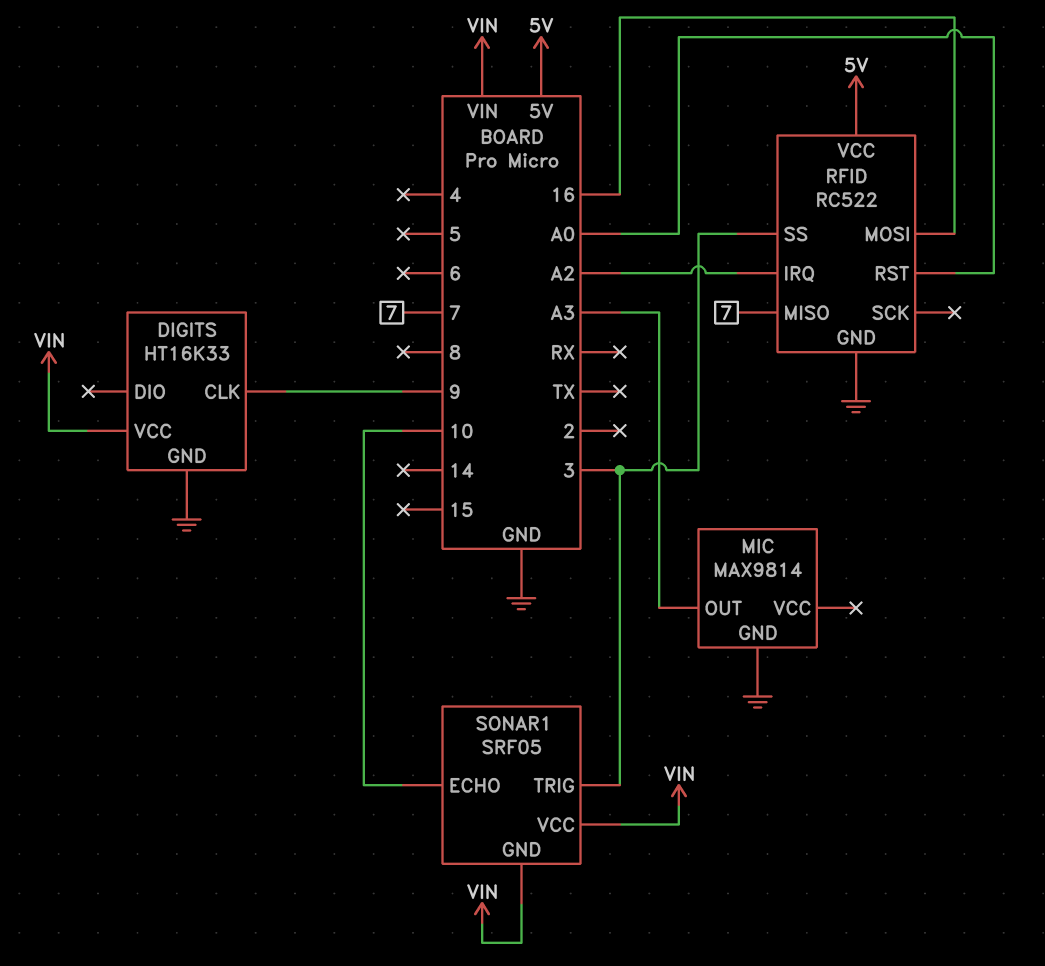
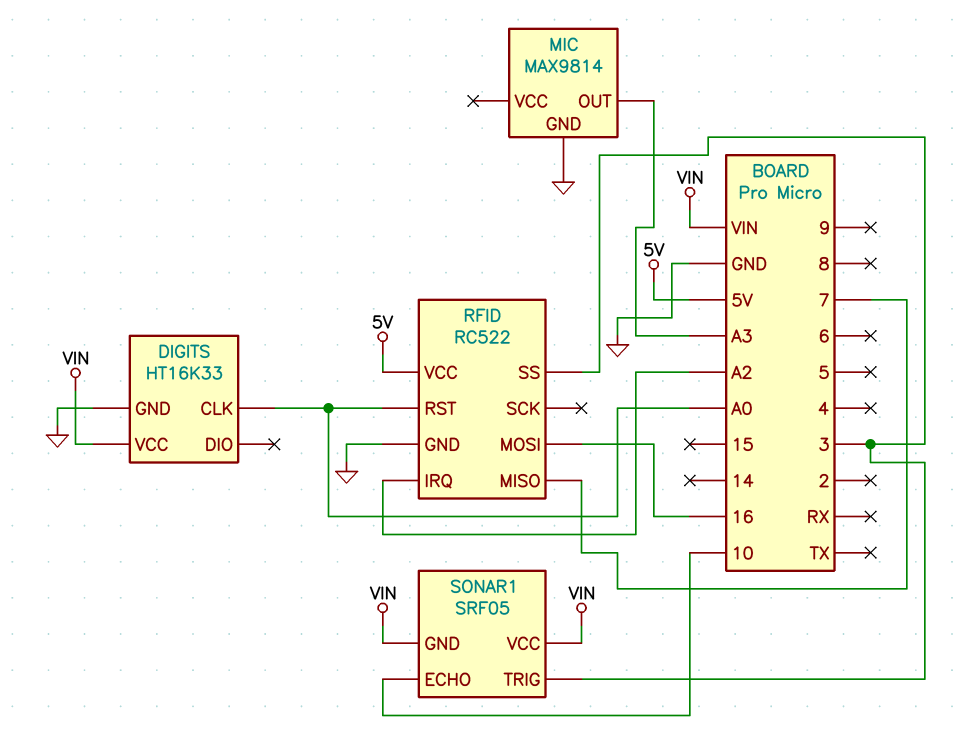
DIGITS pin CLK: 9 -> A0

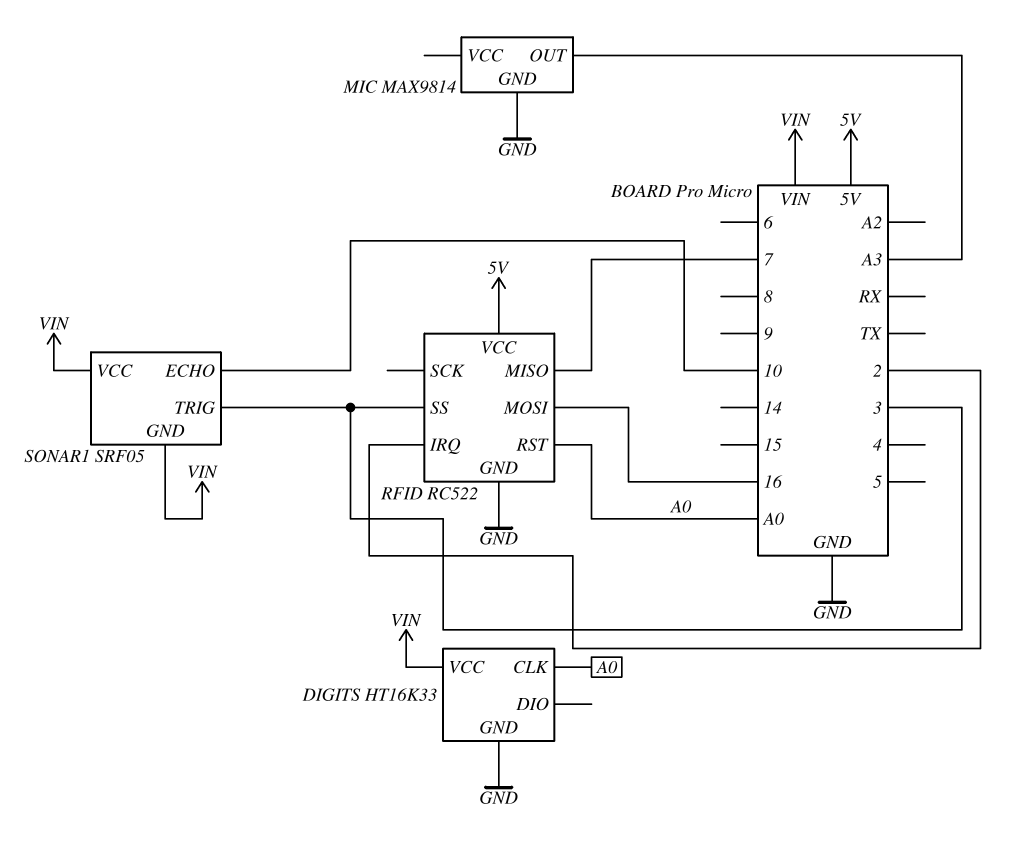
RFID pin IRQ: A2 -> 2

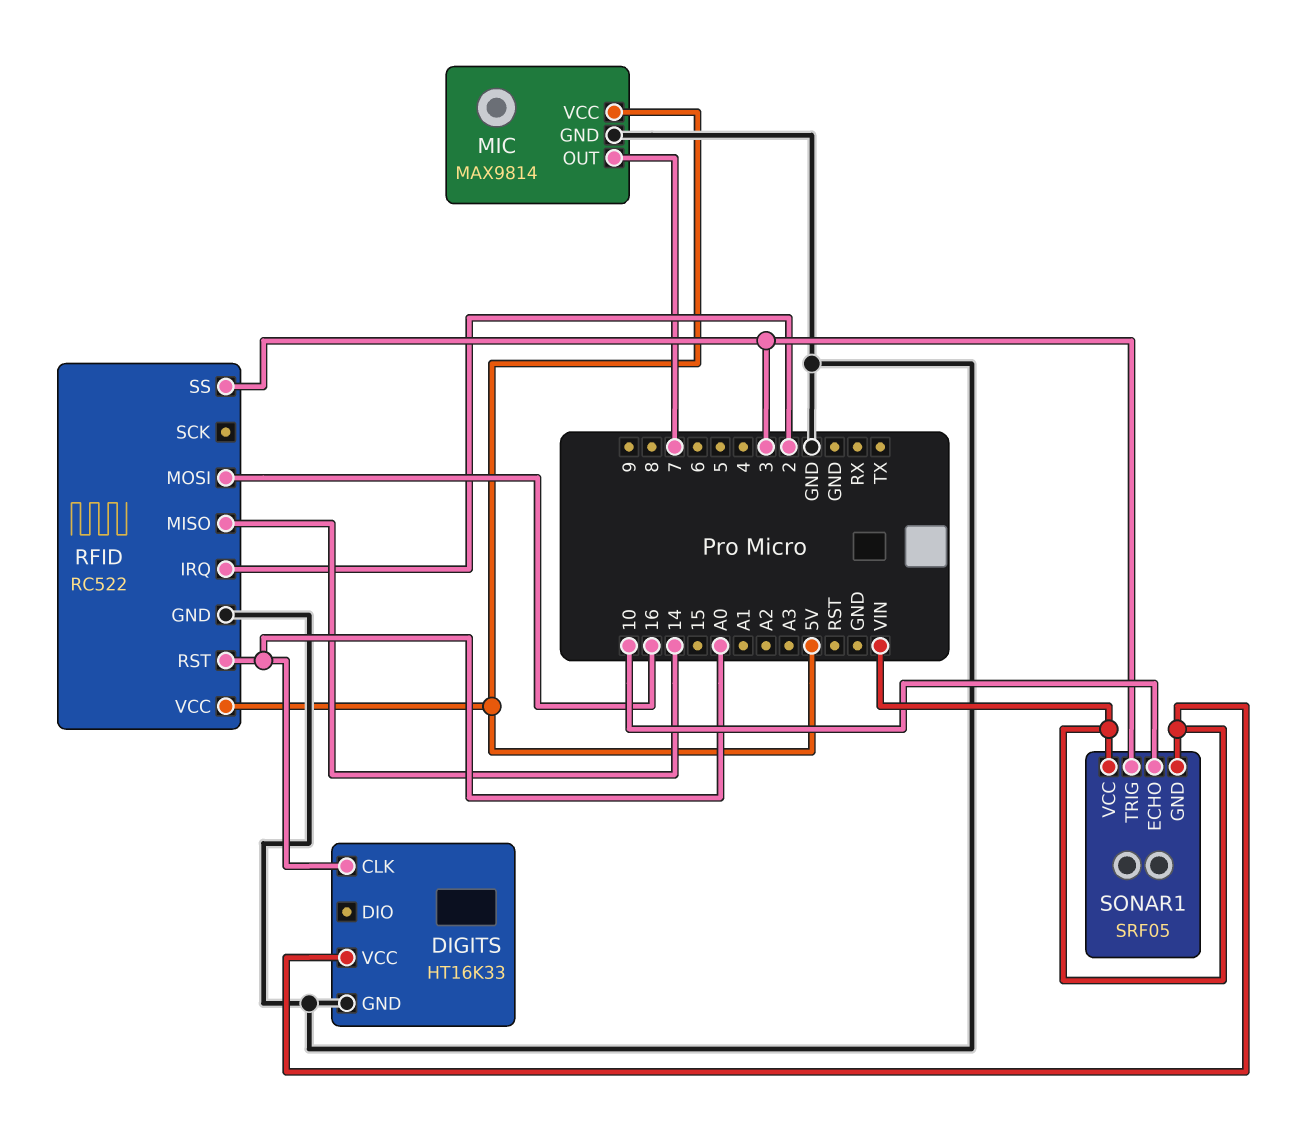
MIC pin OUT: A3 -> 7
MIC pin VCC: none -> 5V
RFID pin MISO: 7 -> 14

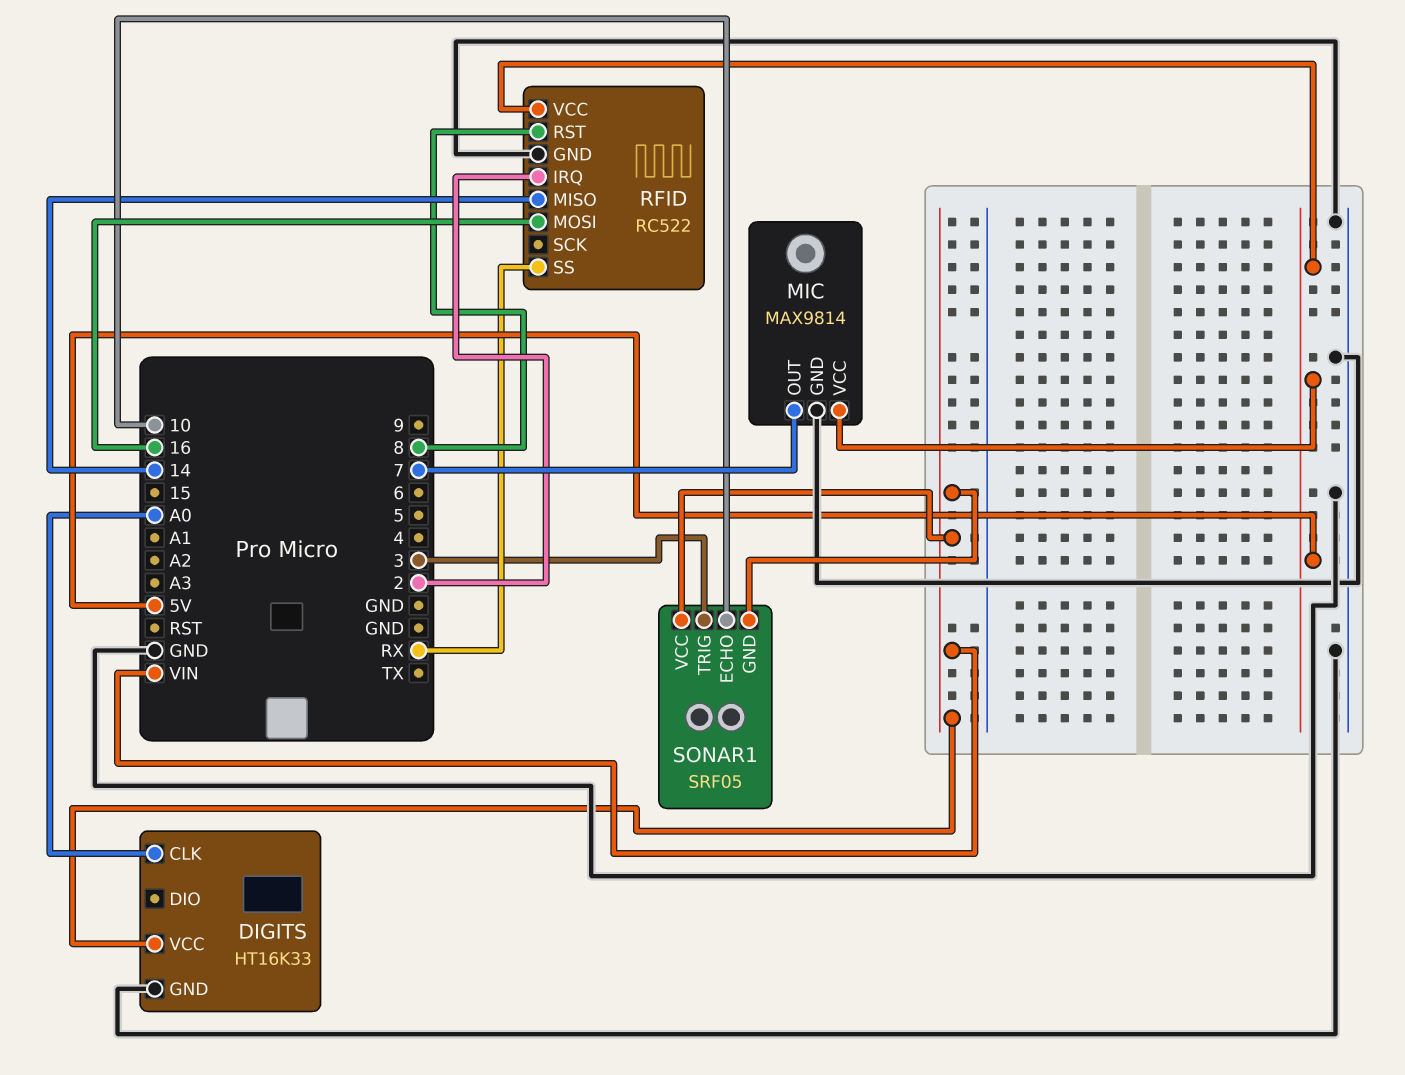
RFID pin RST: A0 -> 8
RFID pin SS: 3 -> RX

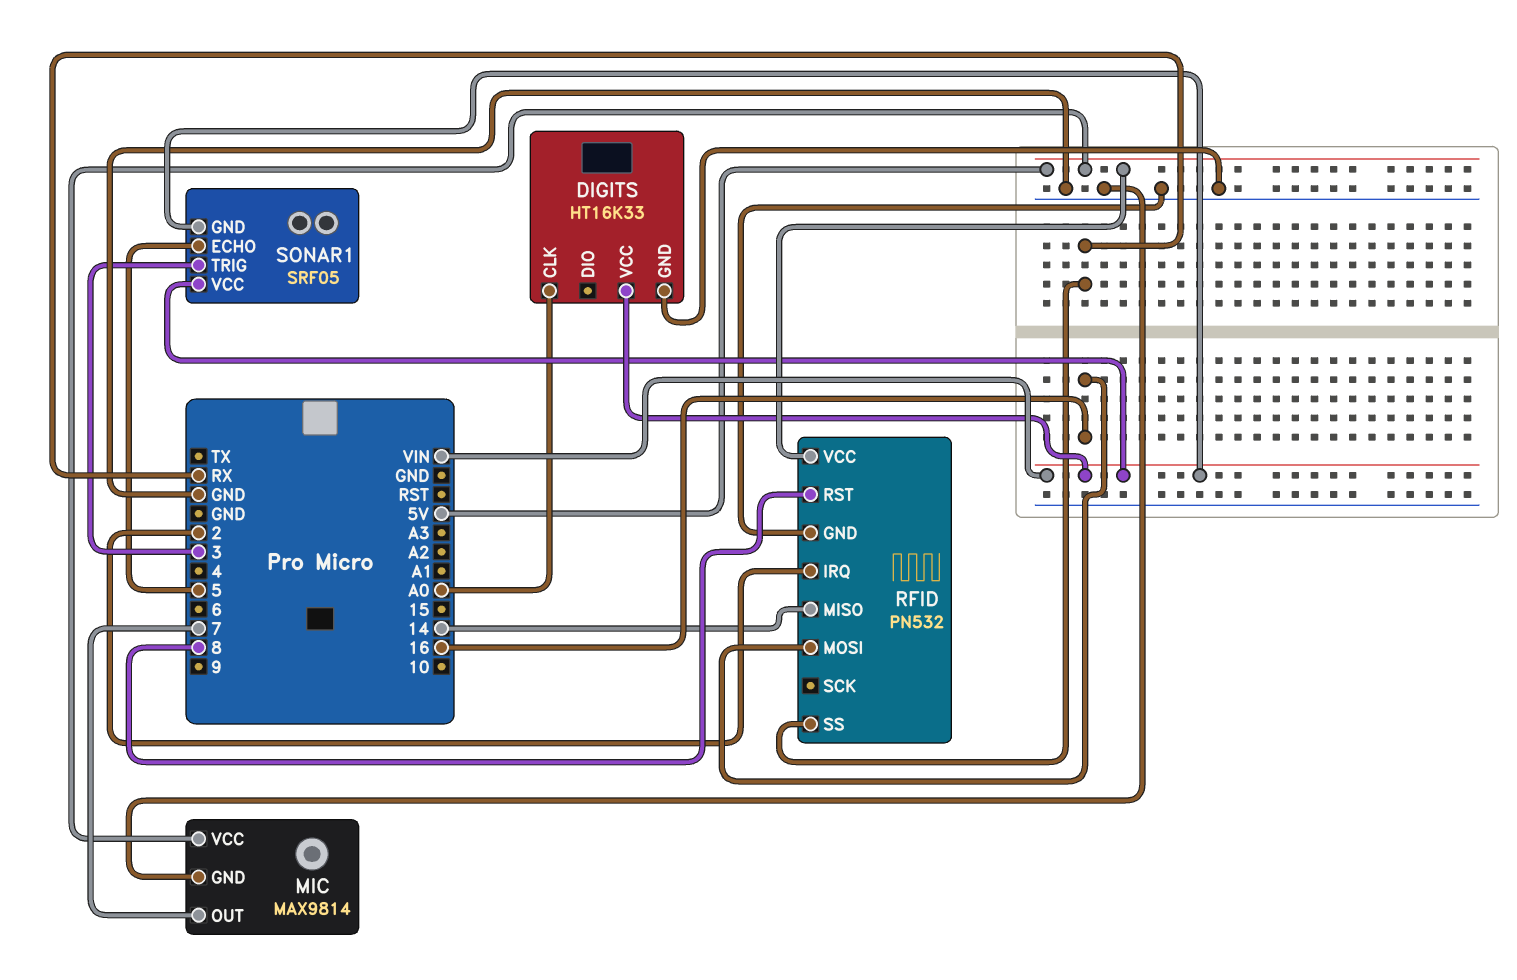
RFID: RC522 -> PN532
SONAR1 pin ECHO: 10 -> 5

